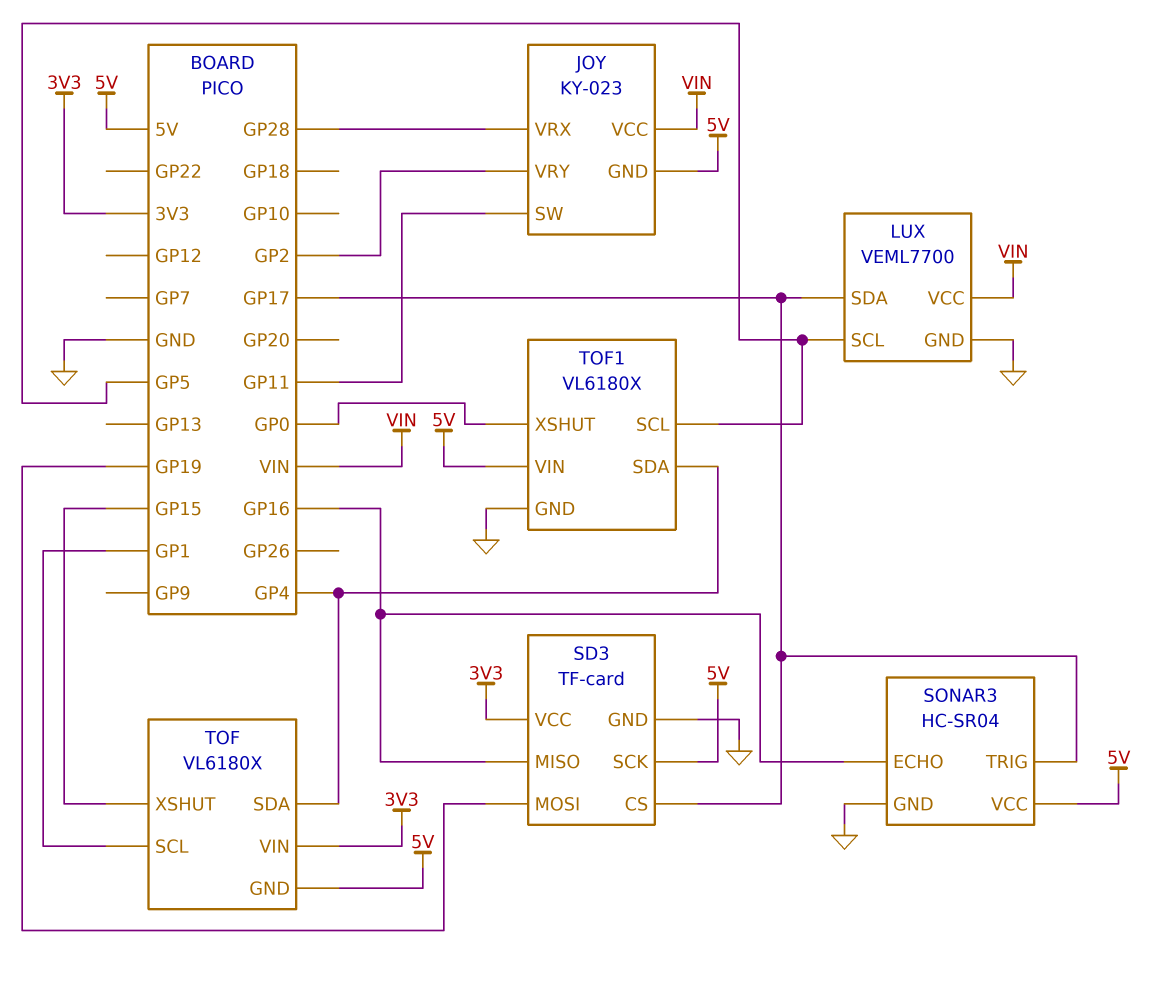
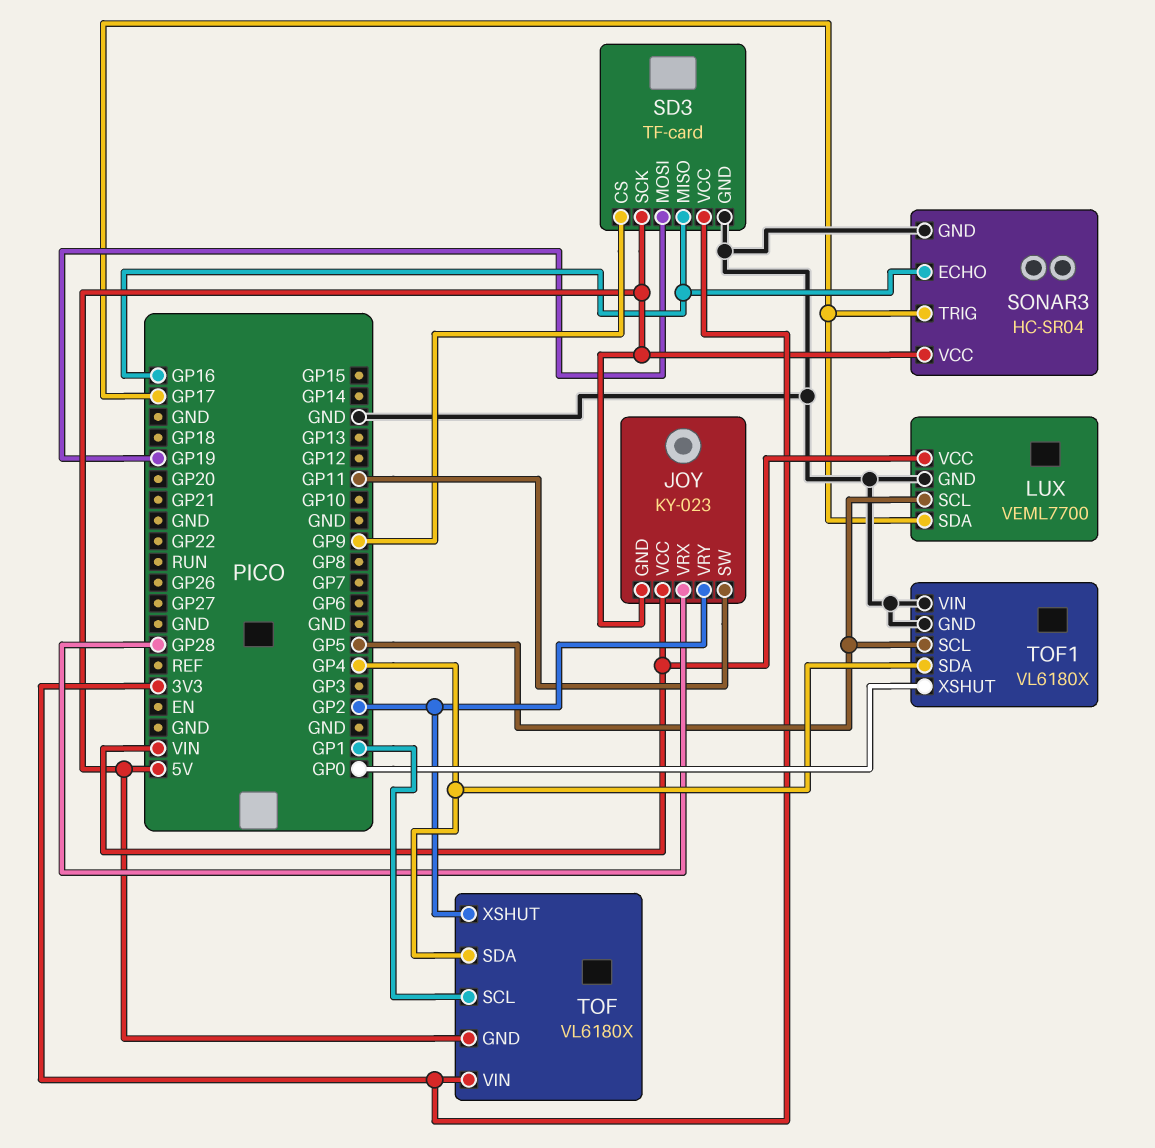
SD3 pin CS: GP17 -> GP9
TOF pin XSHUT: GP15 -> GP2
TOF1 pin VIN: 5V -> GND

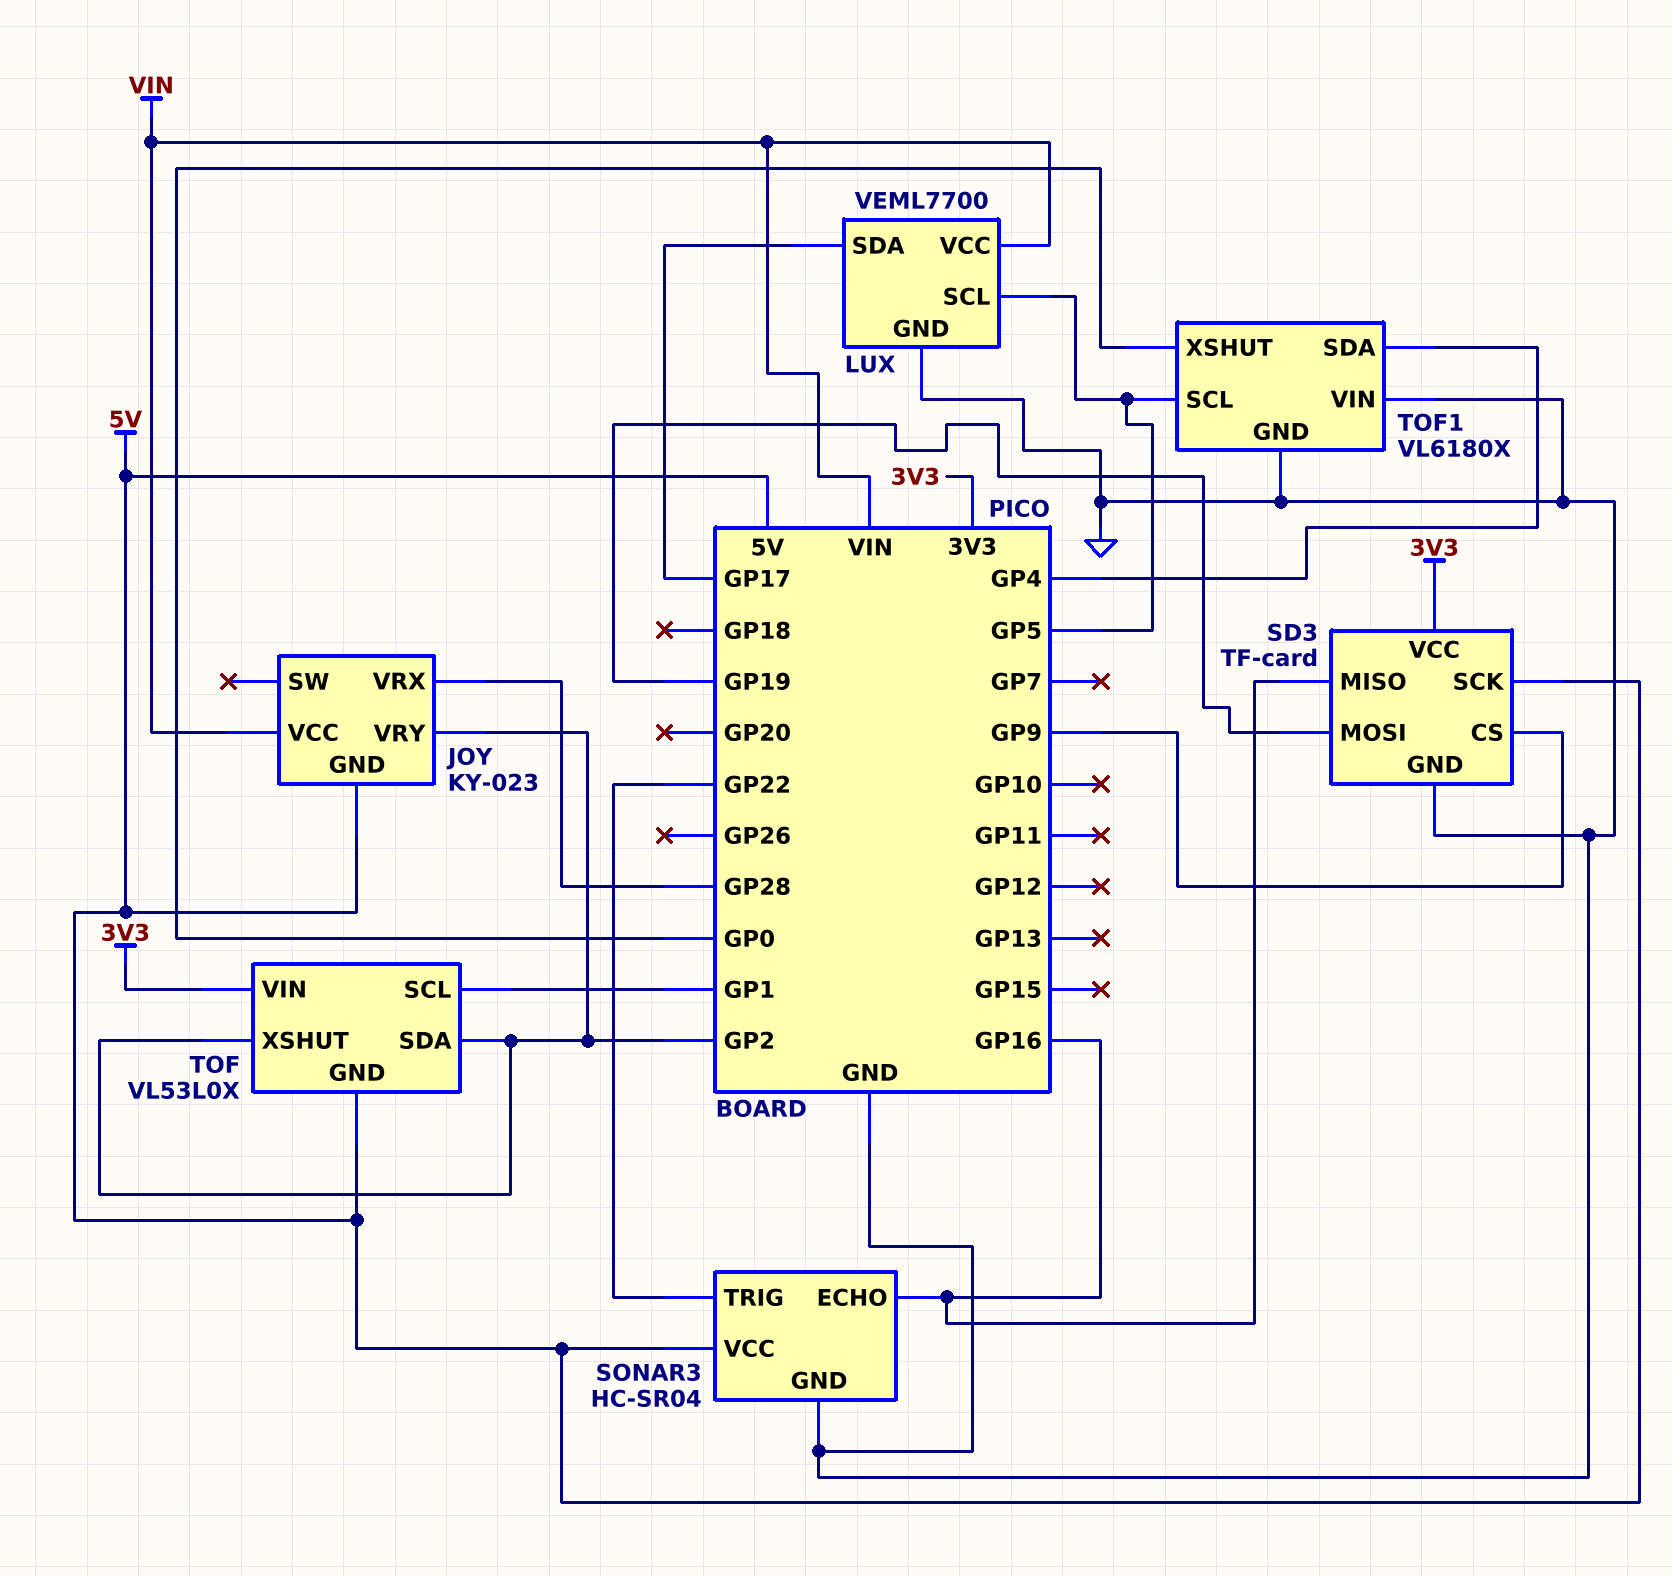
JOY pin SW: GP11 -> none
SONAR3 pin TRIG: GP17 -> GP22
TOF: VL6180X -> VL53L0X
TOF pin SDA: GP4 -> GP2

